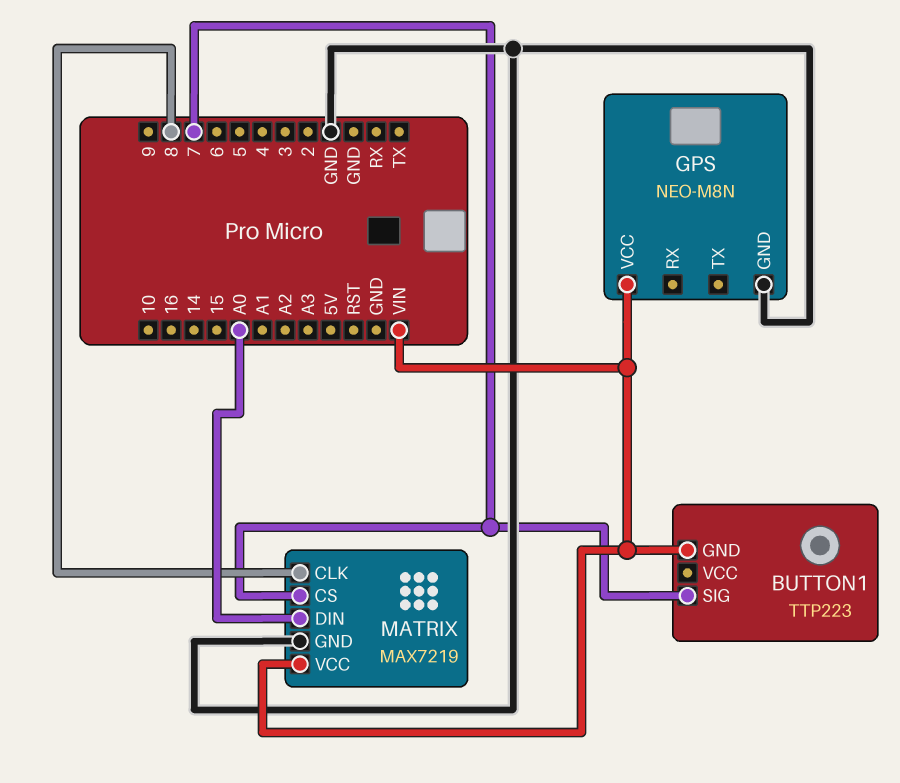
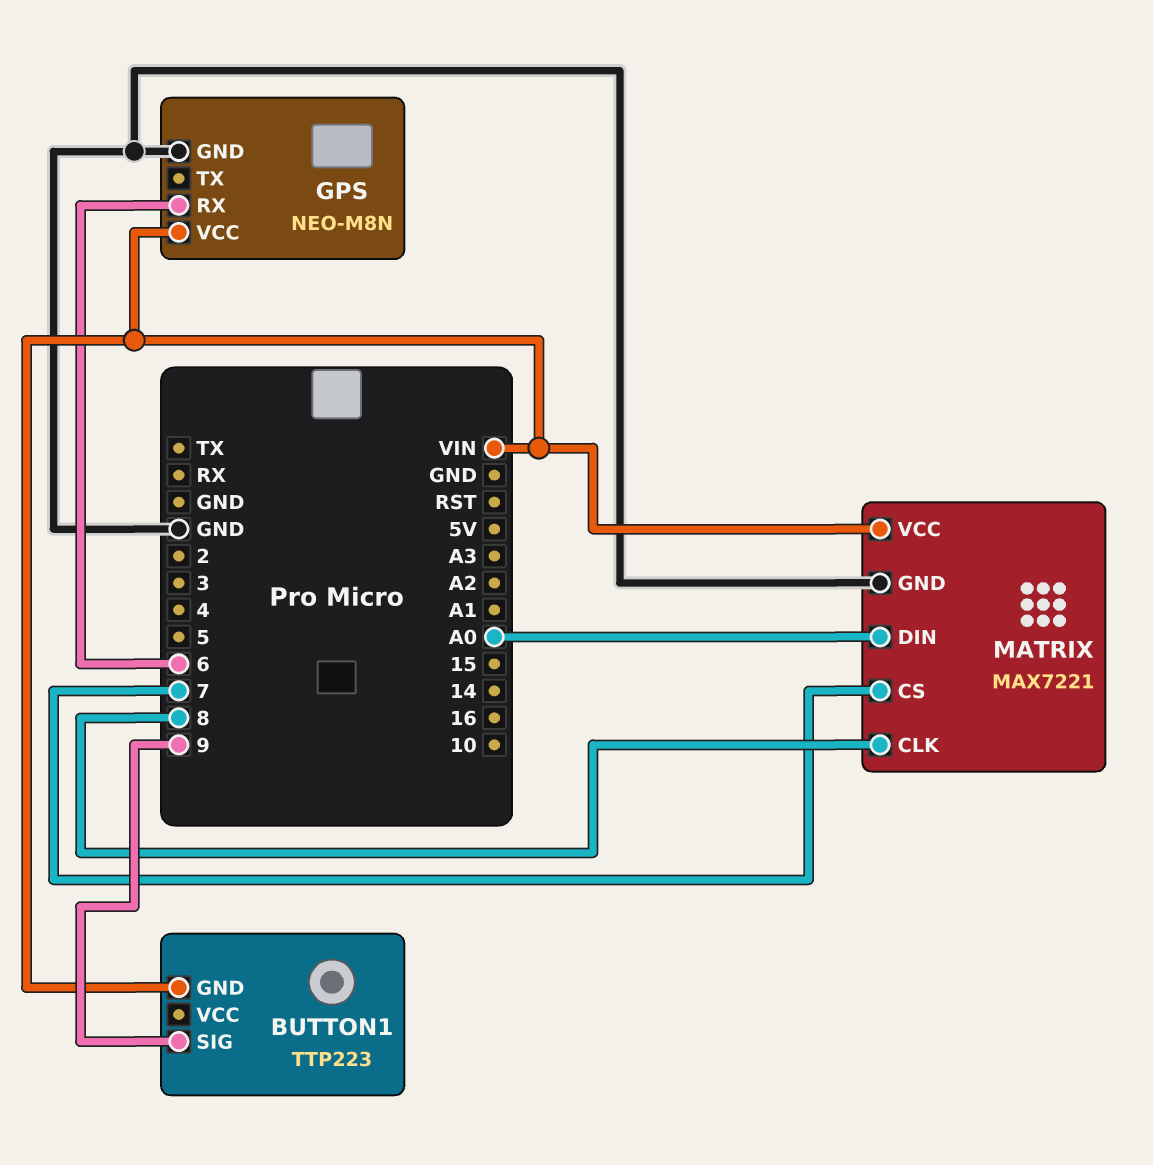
BUTTON1 pin SIG: 7 -> 9
GPS pin RX: none -> 6
MATRIX: MAX7219 -> MAX7221

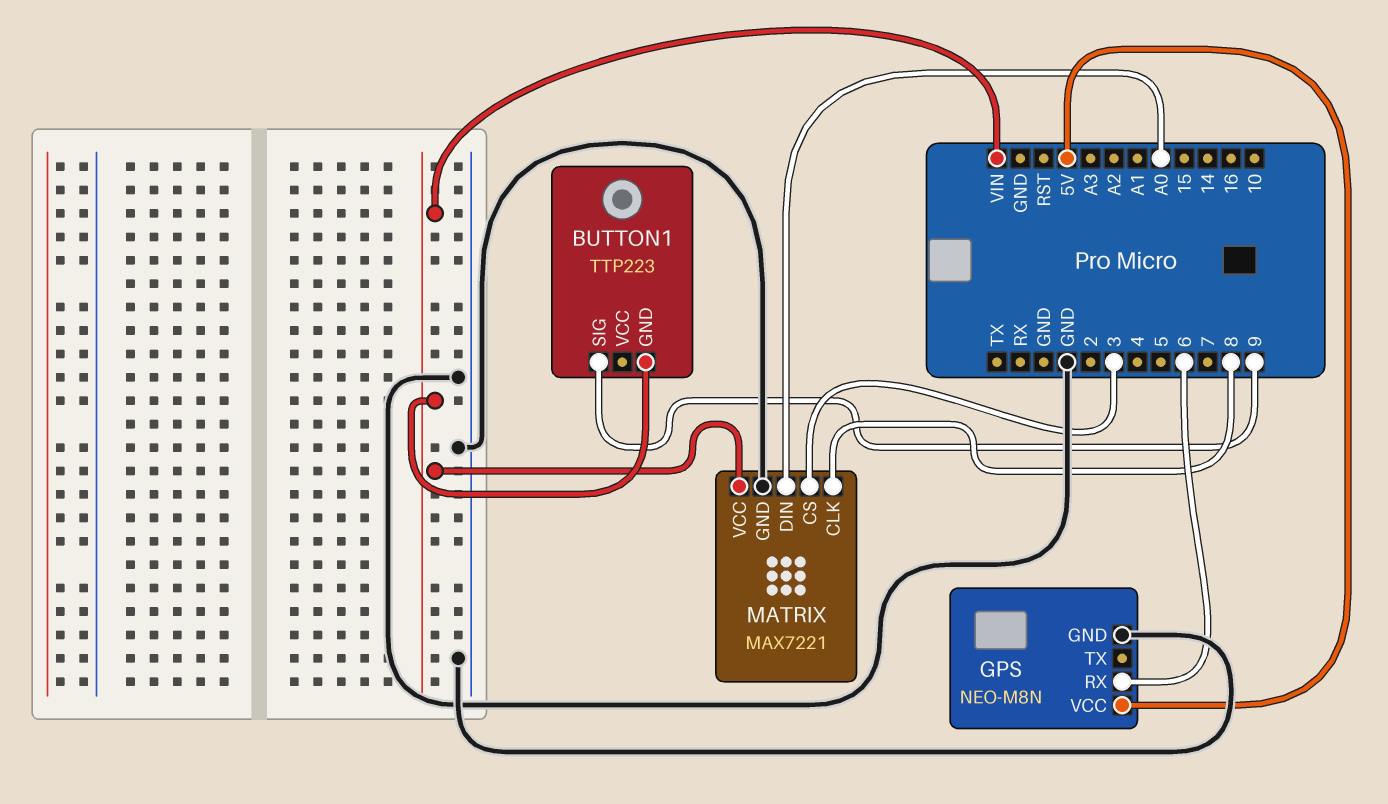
GPS pin VCC: VIN -> 5V
MATRIX pin CS: 7 -> 3

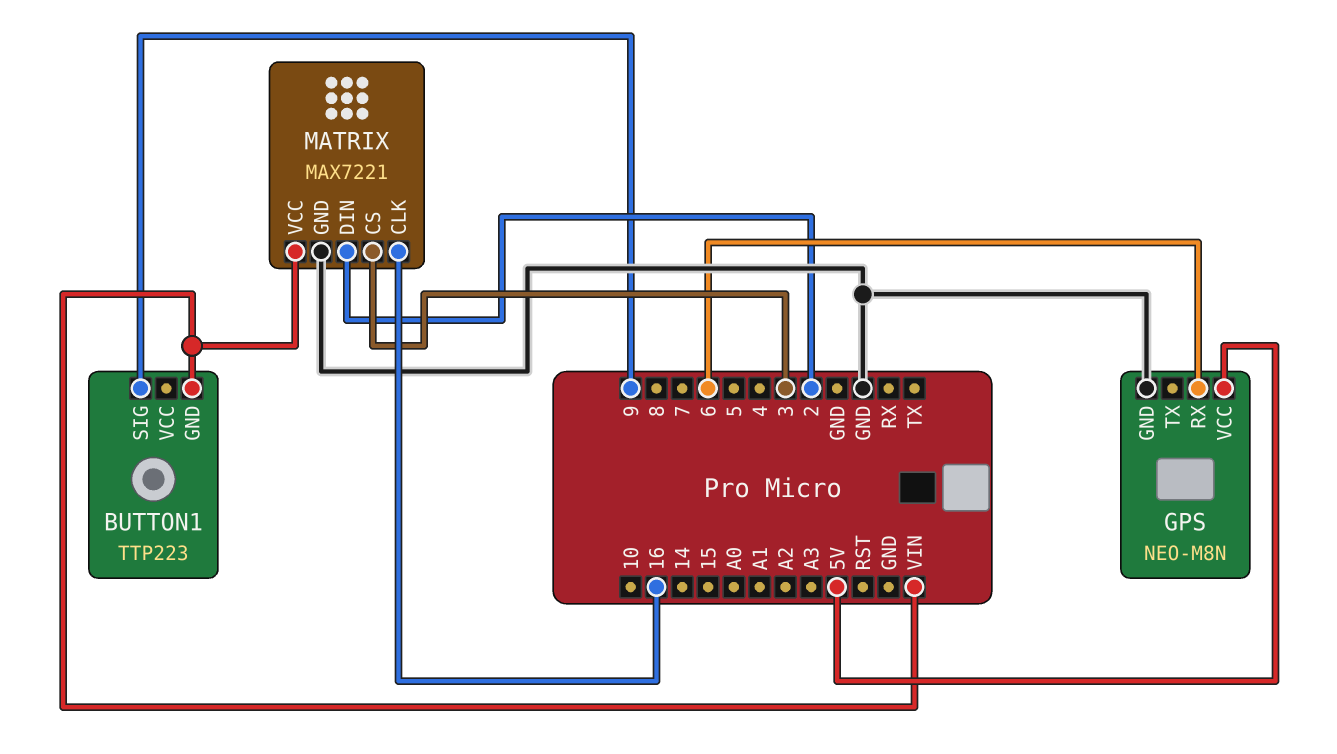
MATRIX pin CLK: 8 -> 16
MATRIX pin DIN: A0 -> 2

